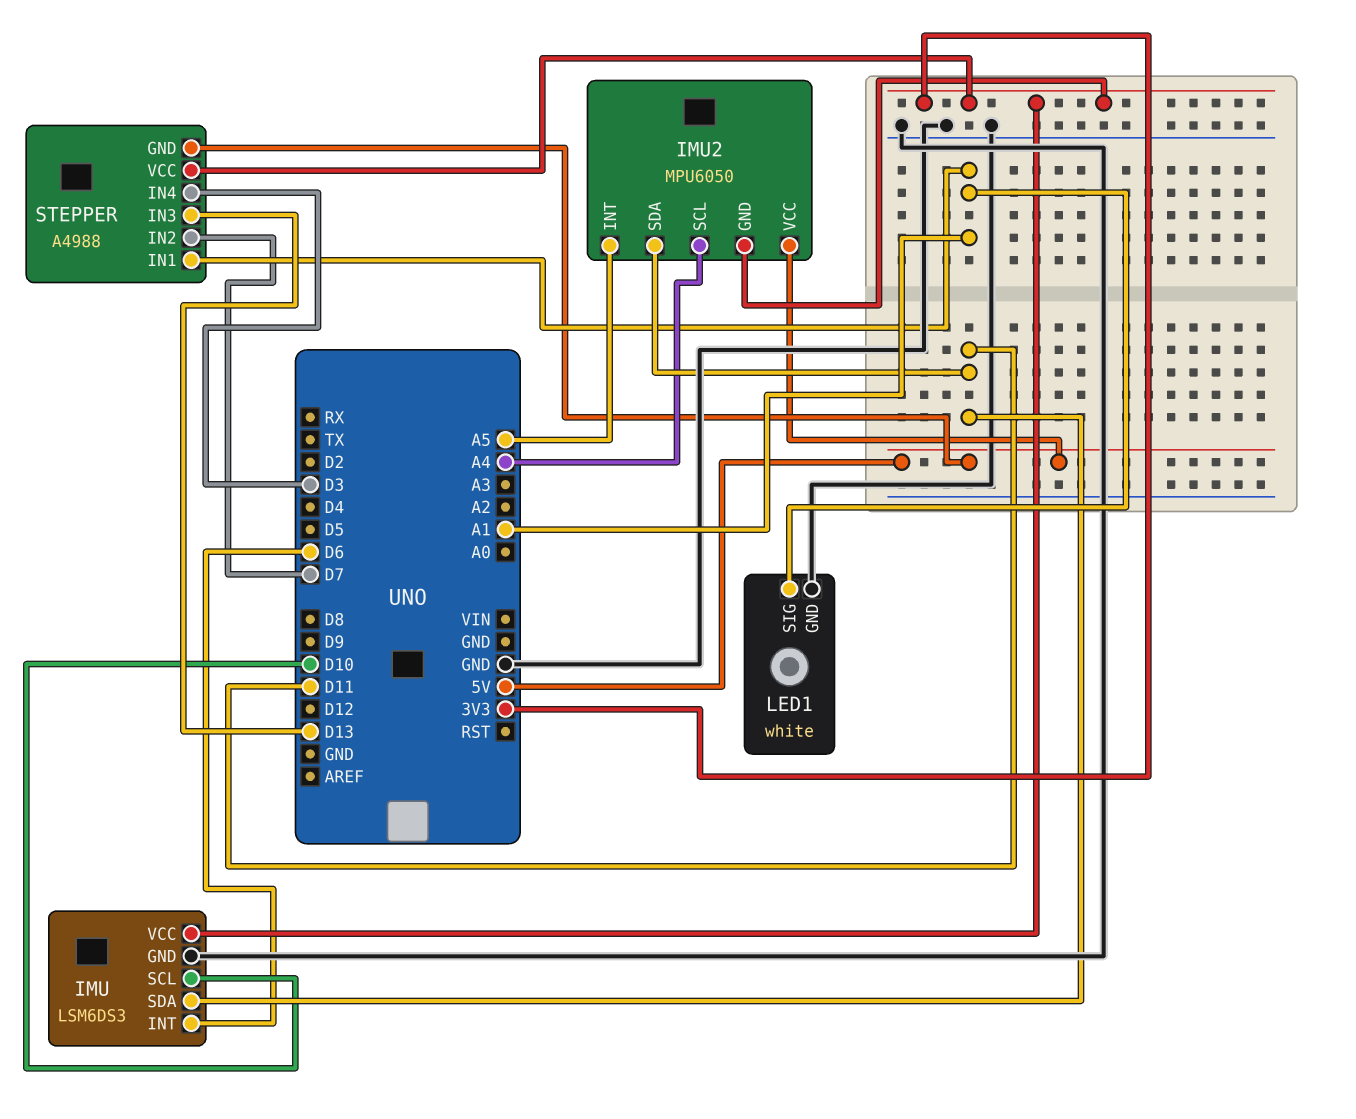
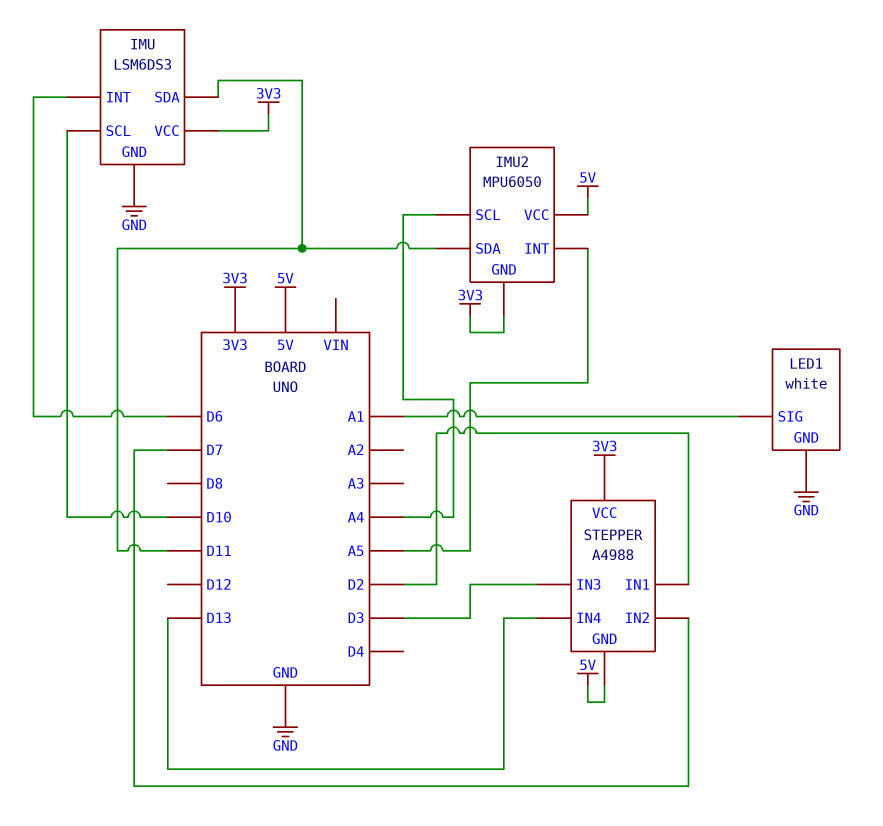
STEPPER pin IN1: A1 -> D2
STEPPER pin IN3: D13 -> D3
STEPPER pin IN4: D3 -> D13

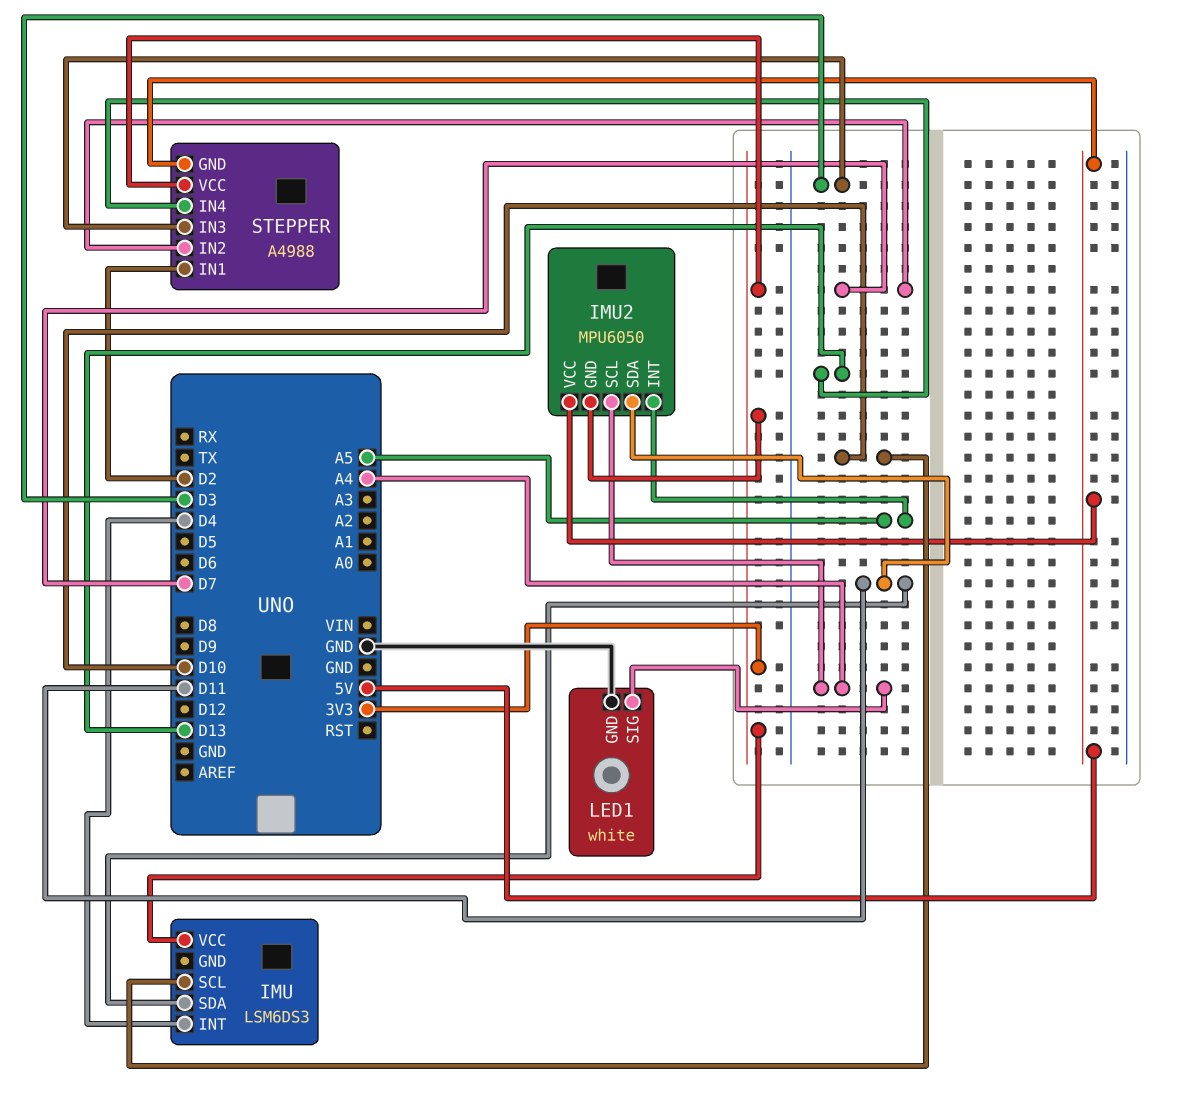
IMU pin GND: GND -> none
IMU pin INT: D6 -> D4
LED1 pin SIG: A1 -> A4

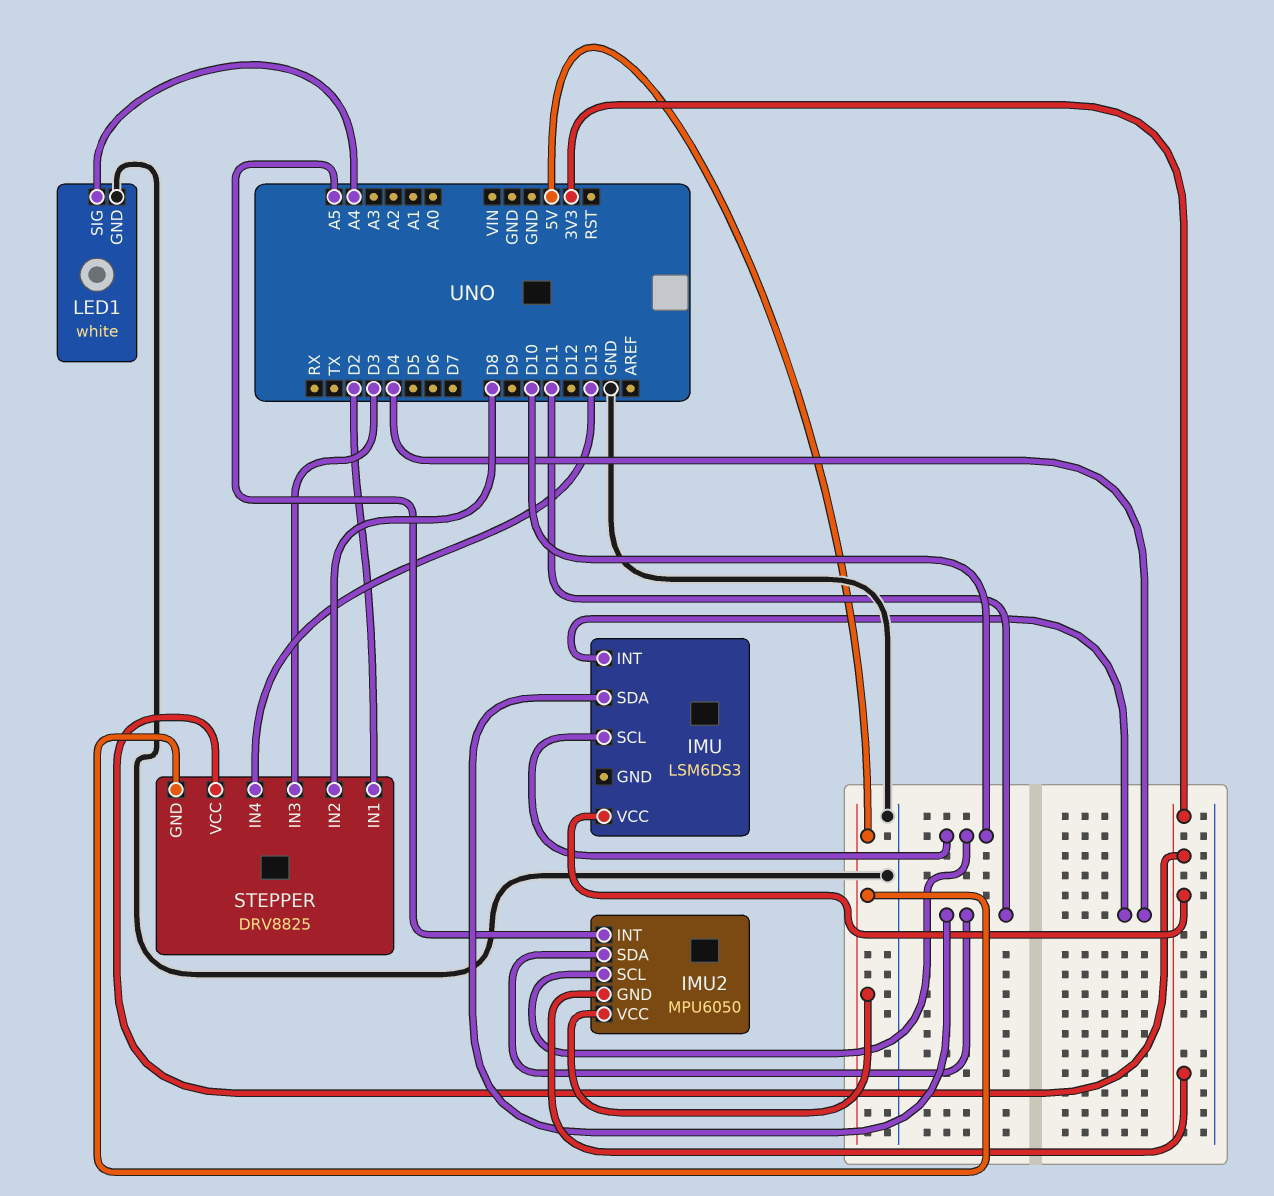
IMU2 pin SCL: A4 -> D10
STEPPER: A4988 -> DRV8825
STEPPER pin IN2: D7 -> D8

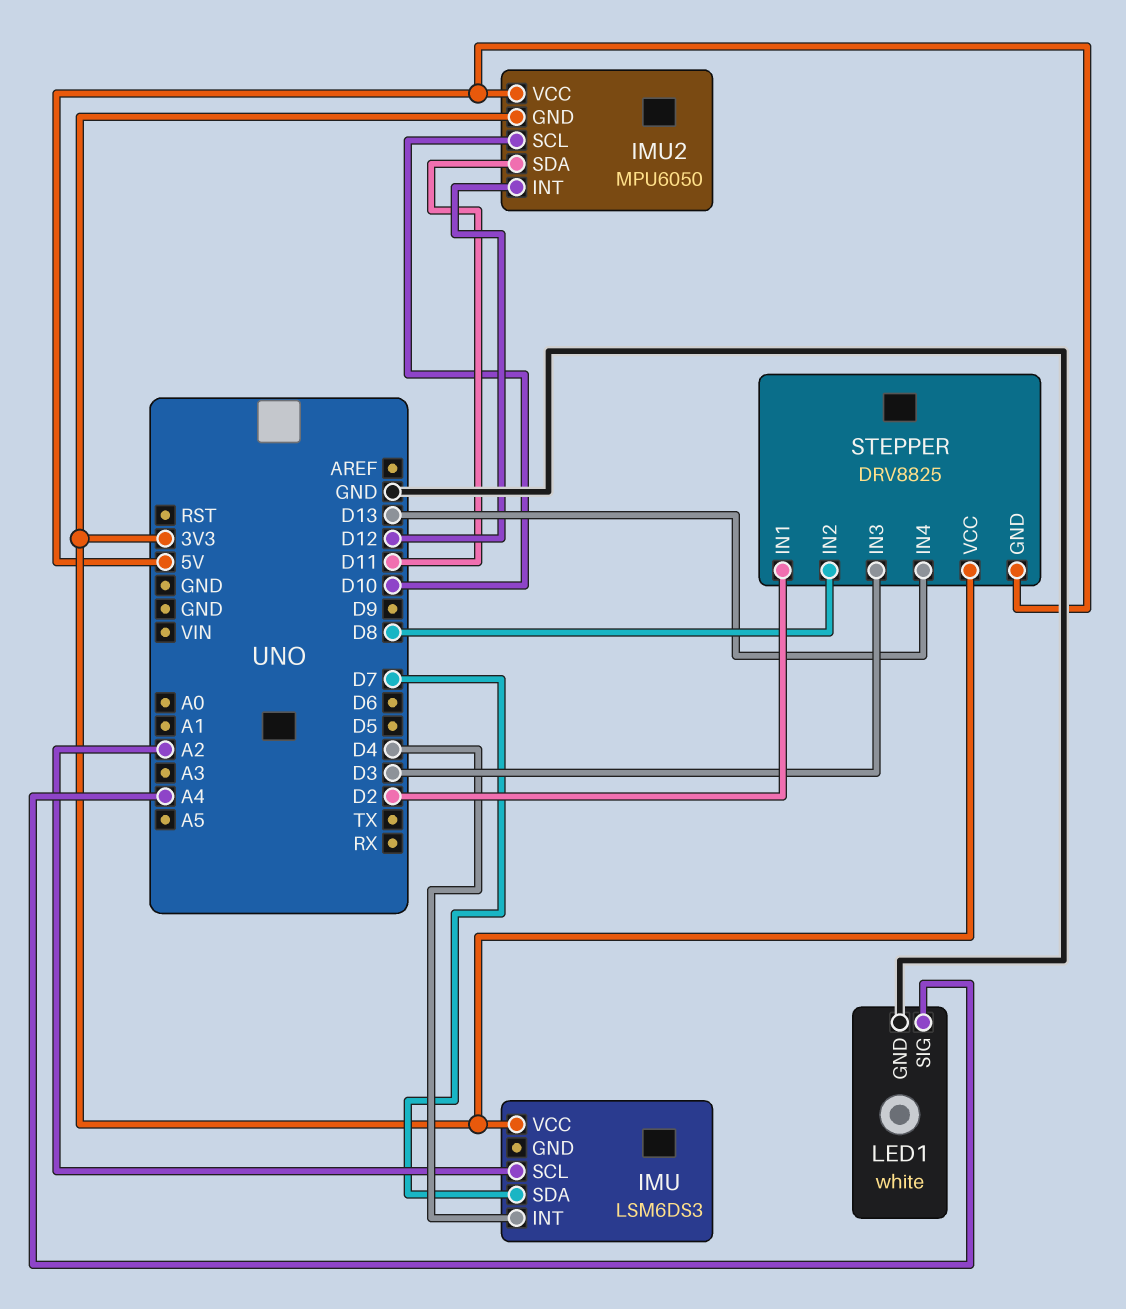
IMU pin SCL: D10 -> A2
IMU pin SDA: D11 -> D7
IMU2 pin INT: A5 -> D12

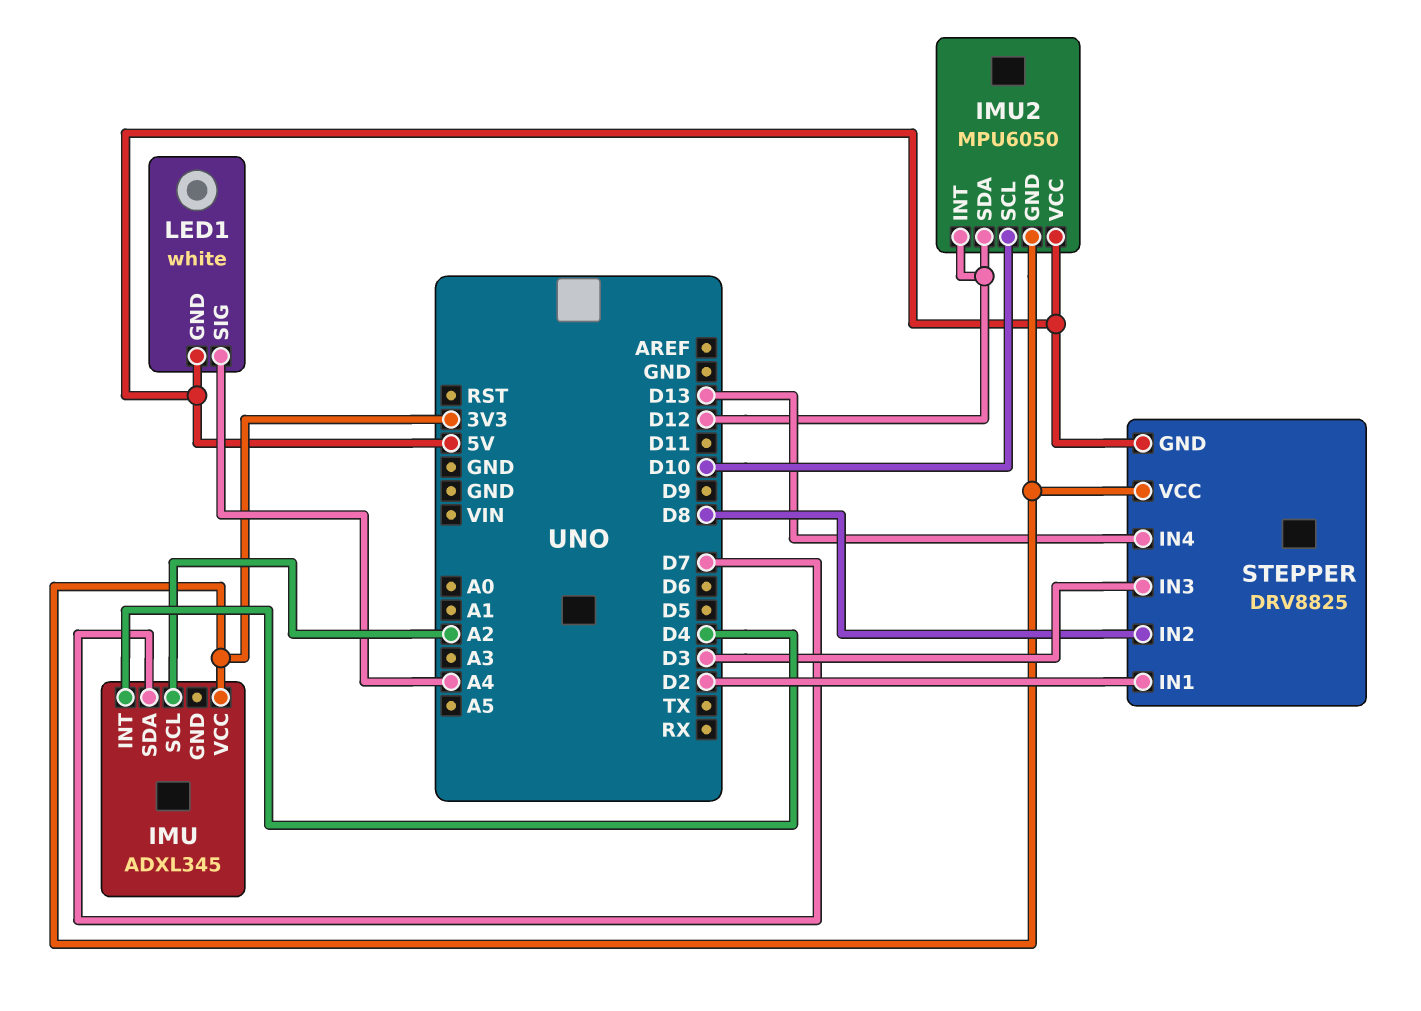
IMU: LSM6DS3 -> ADXL345
IMU2 pin SDA: D11 -> D12
LED1 pin GND: GND -> 5V

